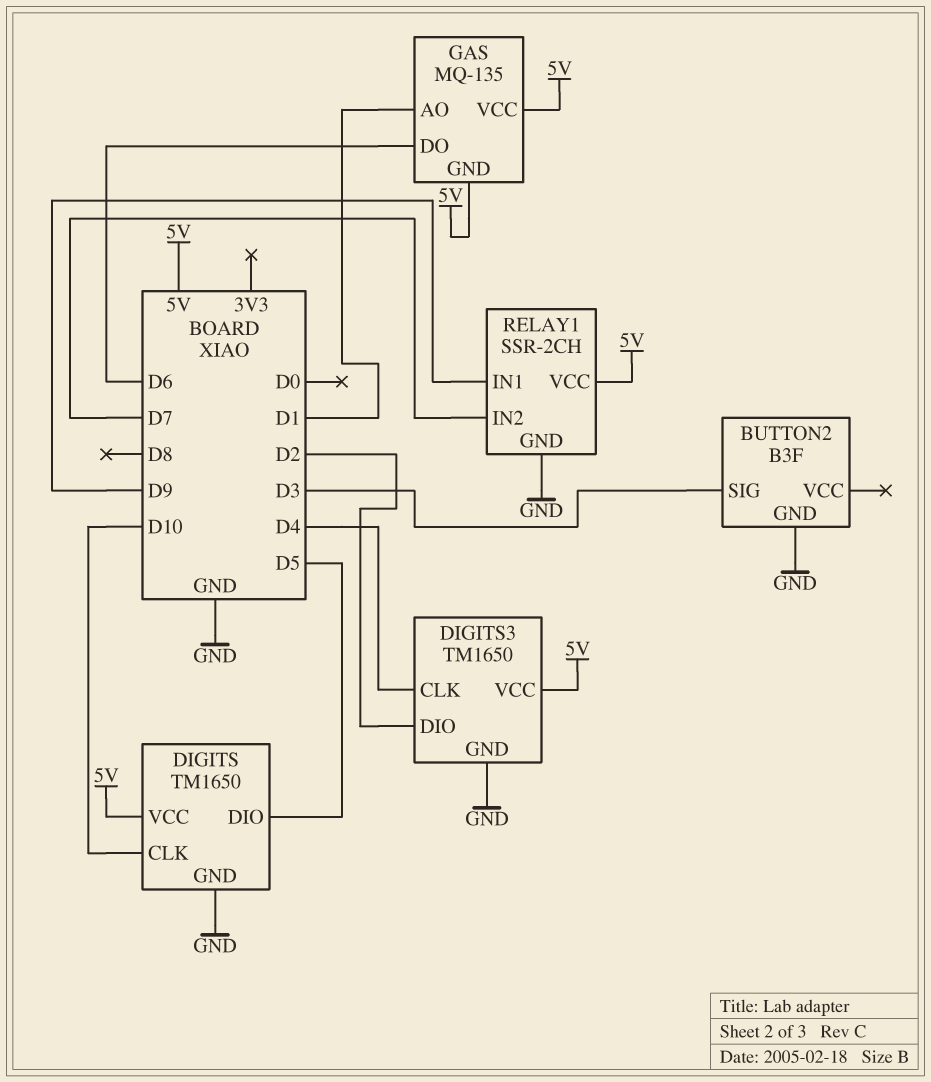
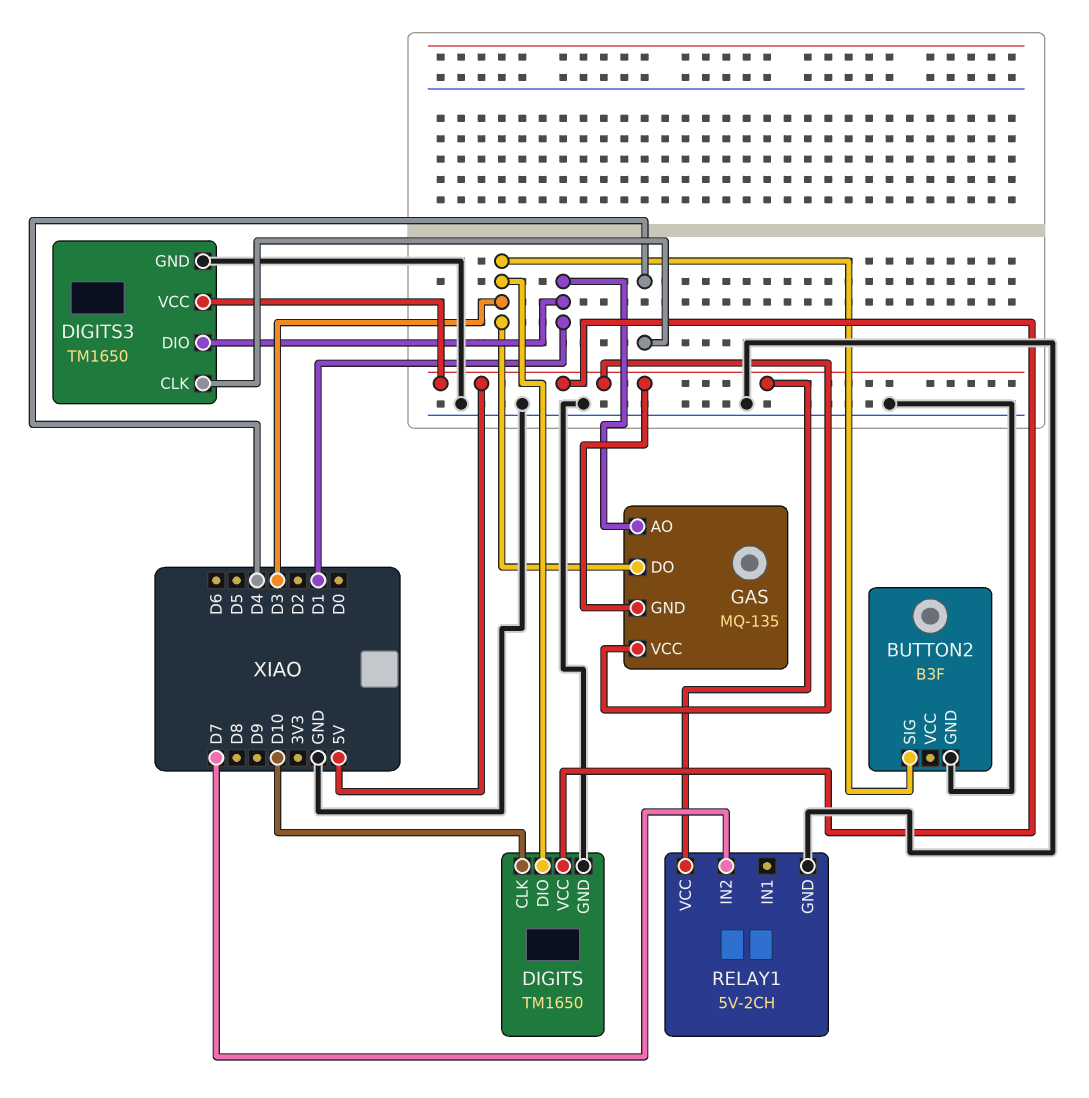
DIGITS pin DIO: D5 -> D3
DIGITS3 pin DIO: D2 -> D1
GAS pin DO: D6 -> D3
RELAY1: SSR-2CH -> 5V-2CH
RELAY1 pin IN1: D9 -> none

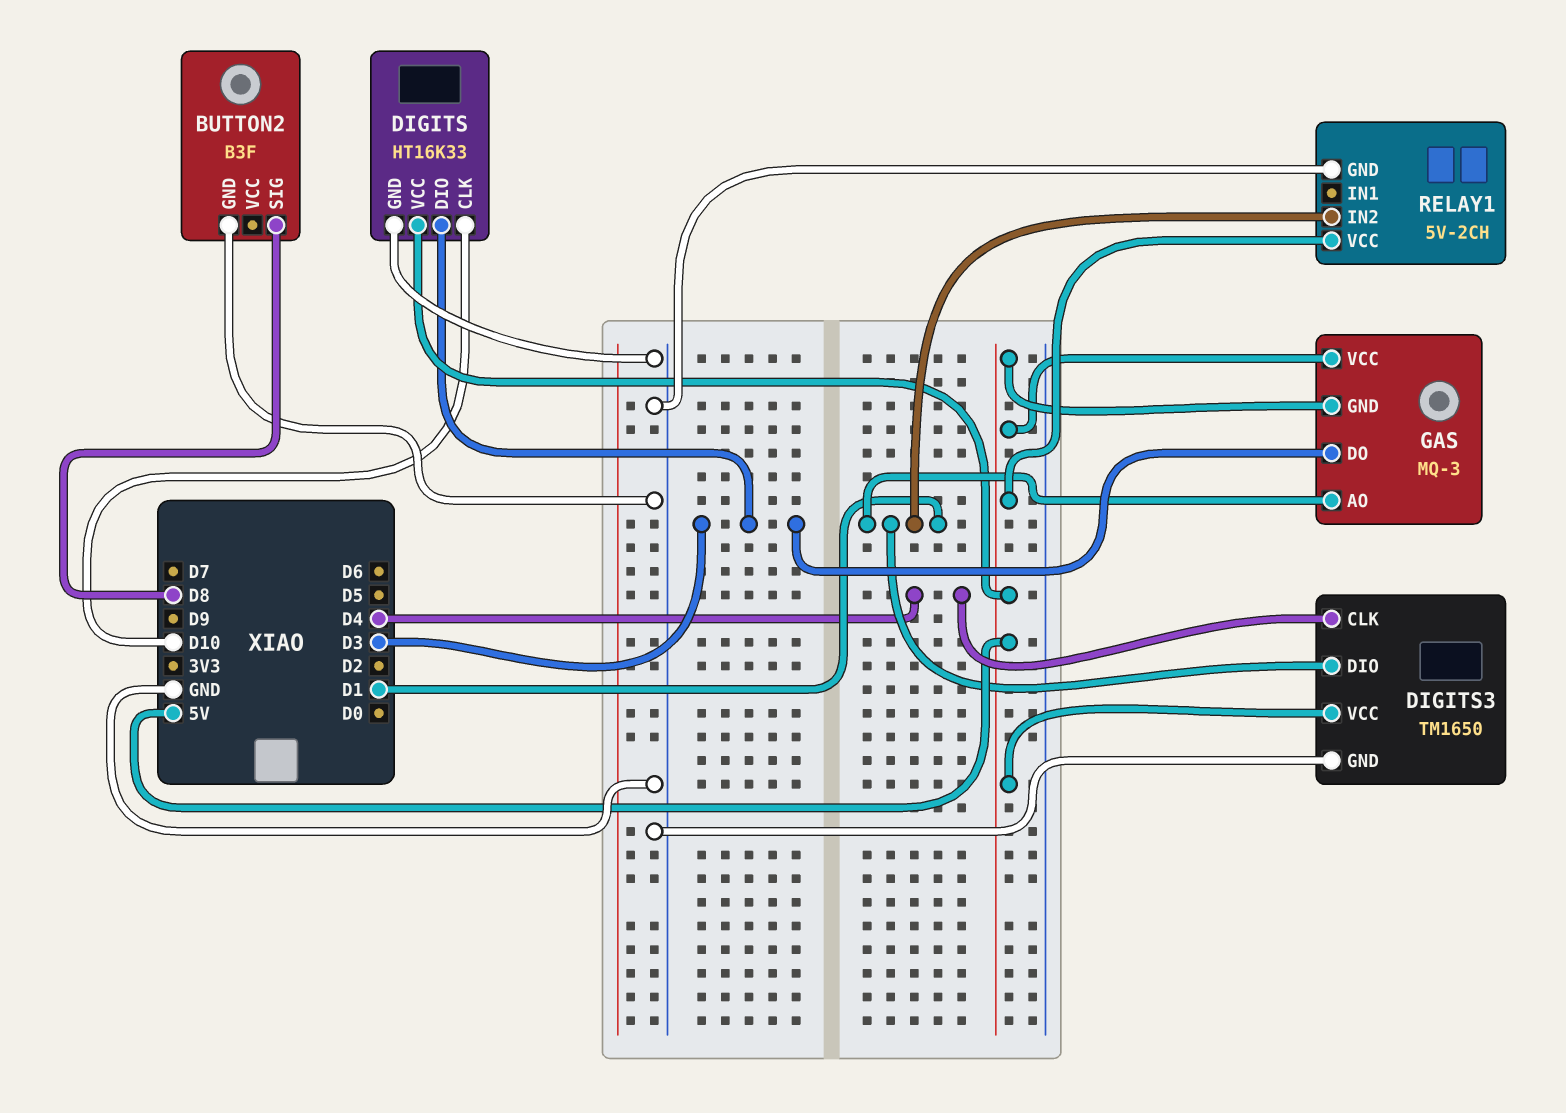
BUTTON2 pin SIG: D3 -> D8
DIGITS: TM1650 -> HT16K33
GAS: MQ-135 -> MQ-3
RELAY1 pin IN2: D7 -> D1

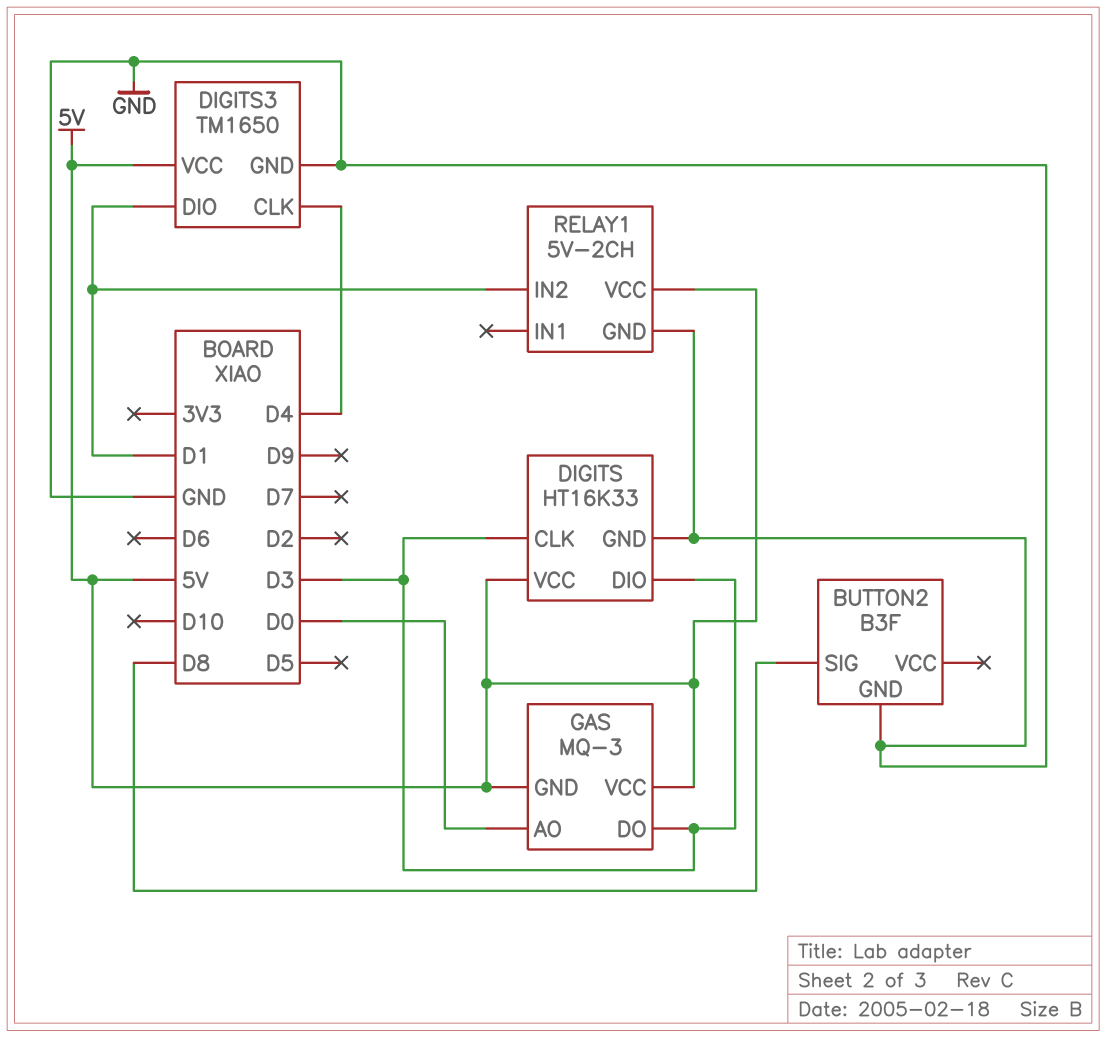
DIGITS pin CLK: D10 -> D3
GAS pin AO: D1 -> D0

